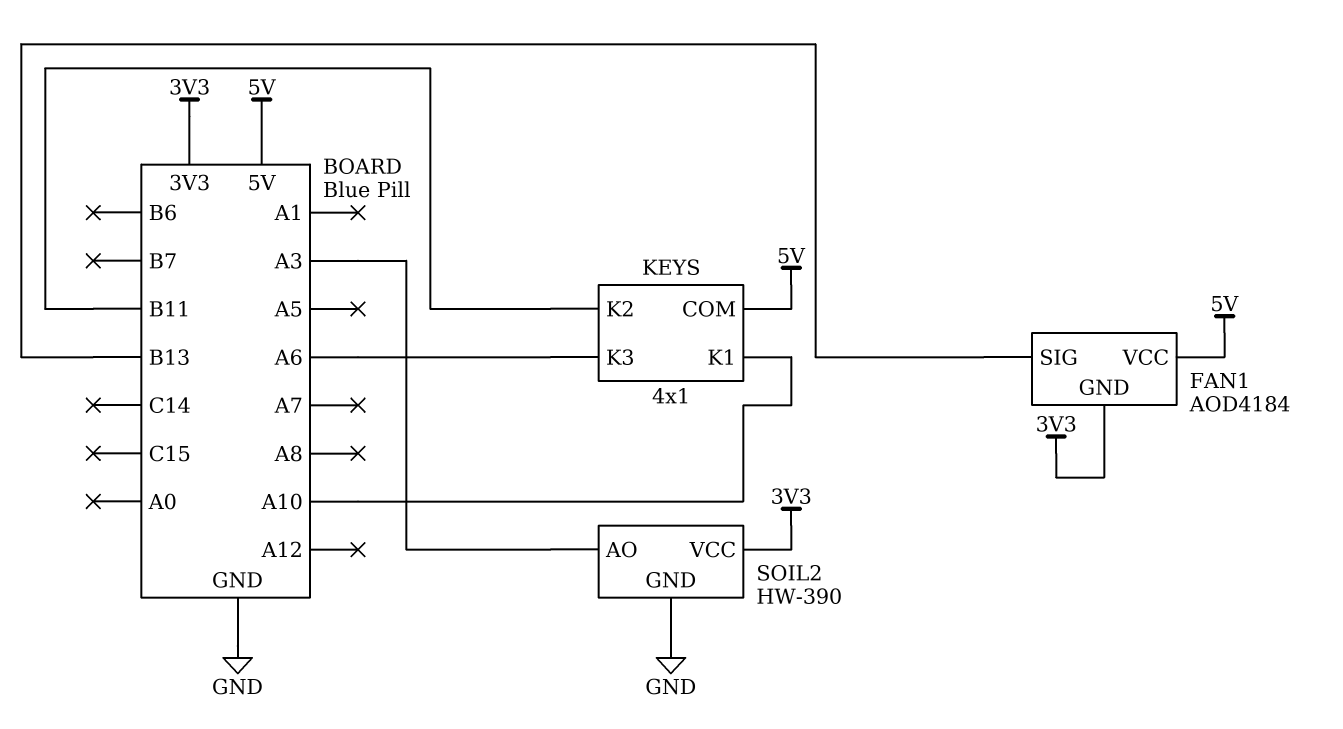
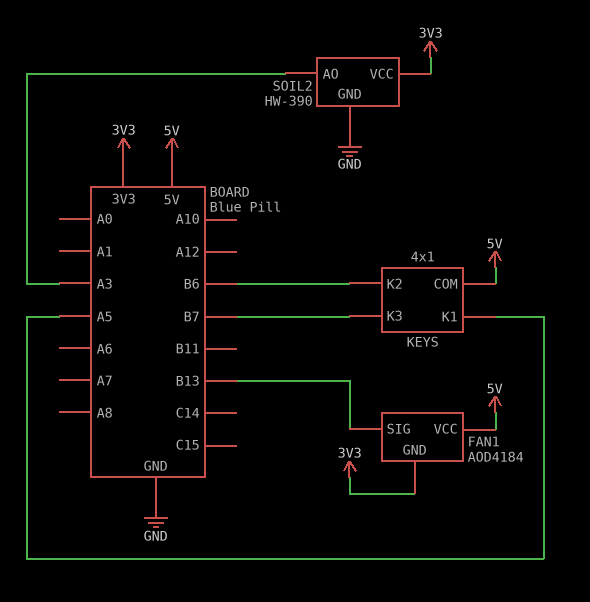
KEYS pin K1: A10 -> A5
KEYS pin K2: B11 -> B6
KEYS pin K3: A6 -> B7

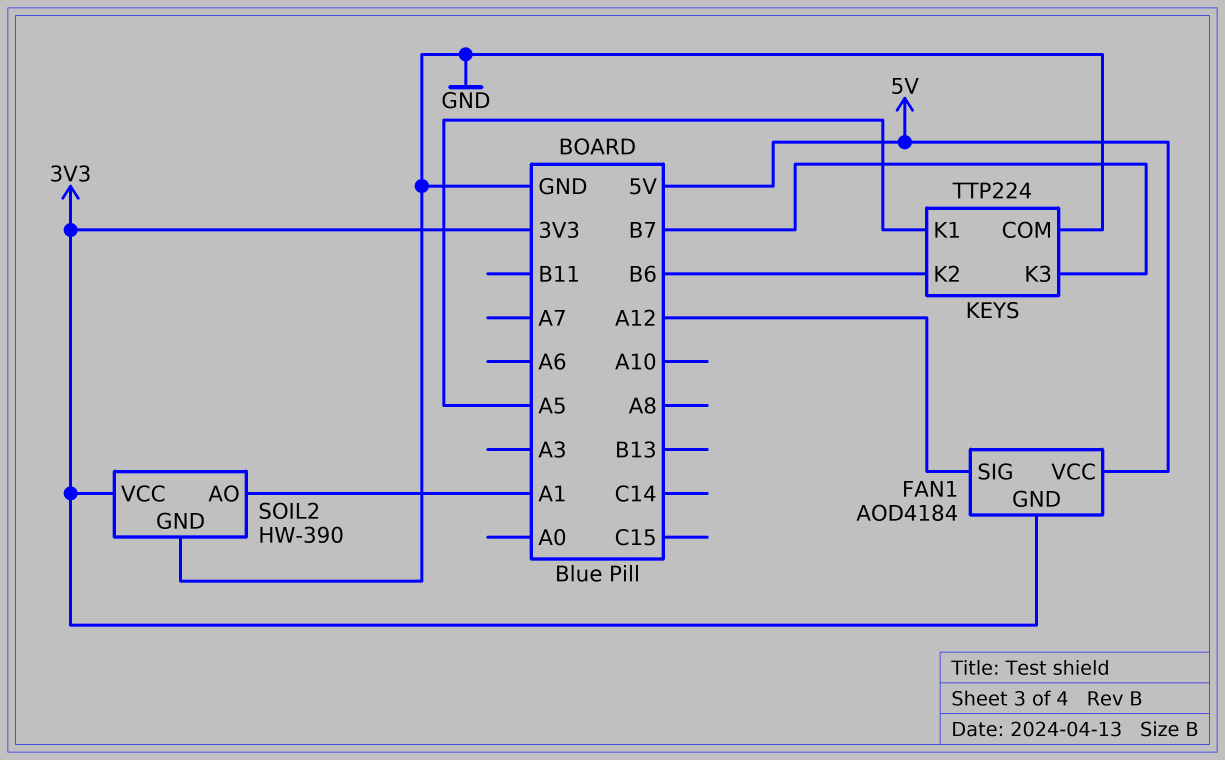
FAN1 pin SIG: B13 -> A12
KEYS: 4x1 -> TTP224
KEYS pin COM: 5V -> GND
SOIL2 pin AO: A3 -> A1

